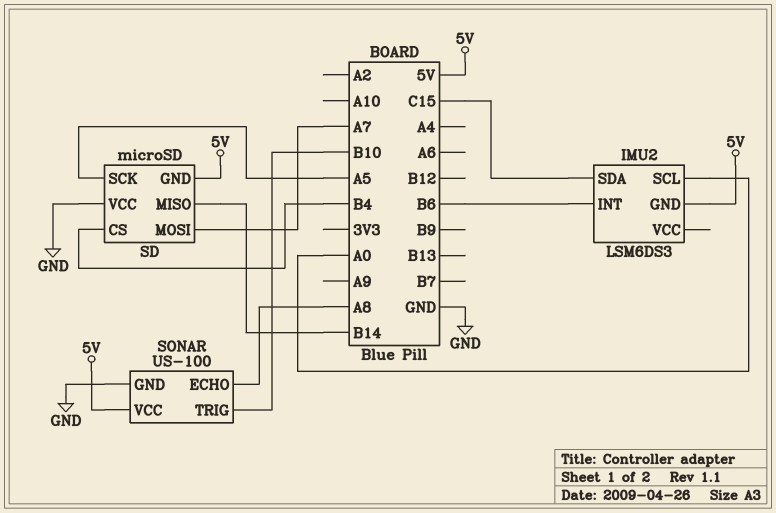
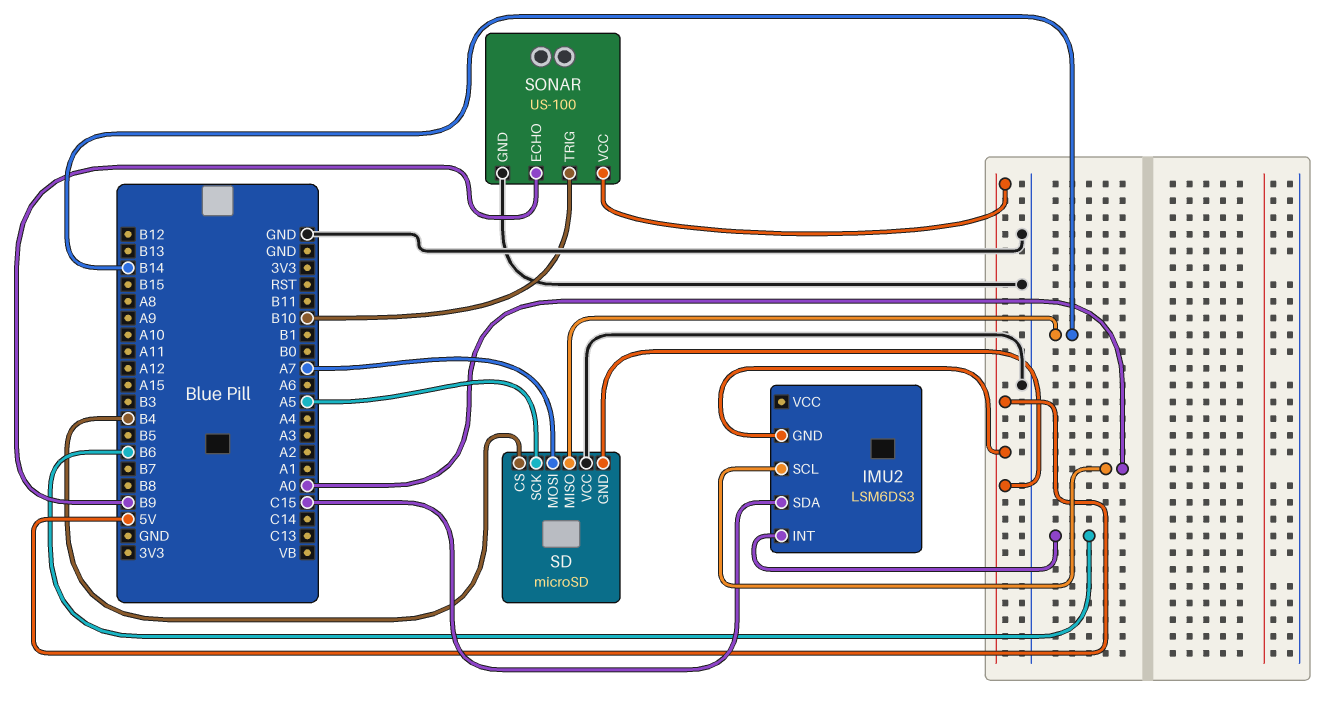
SONAR pin ECHO: A8 -> B9

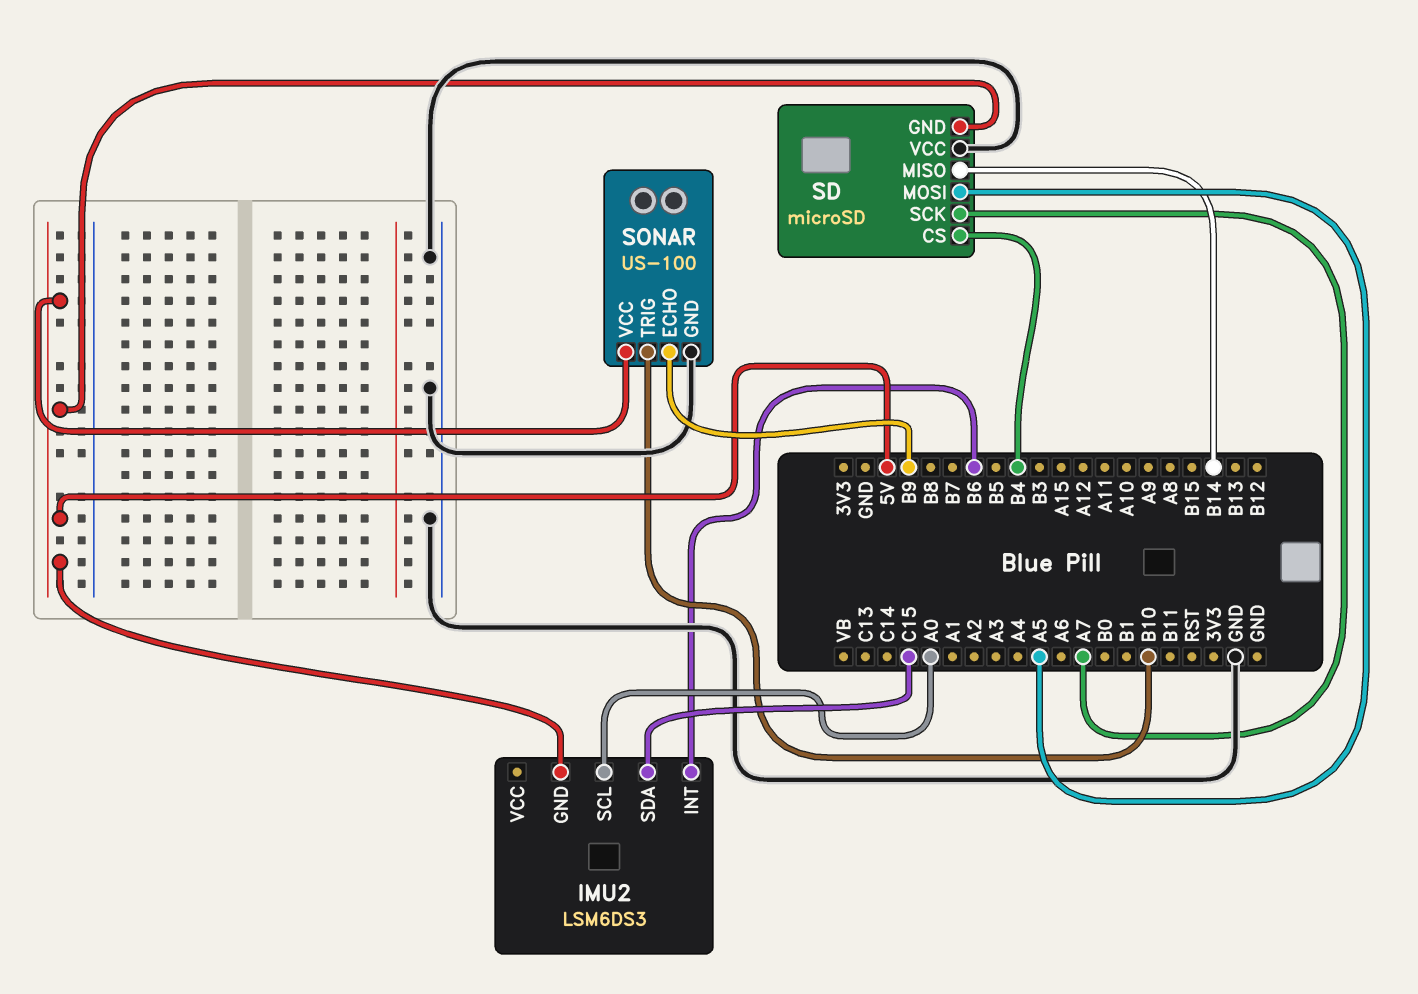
SD pin MOSI: A7 -> A5
SD pin SCK: A5 -> A7

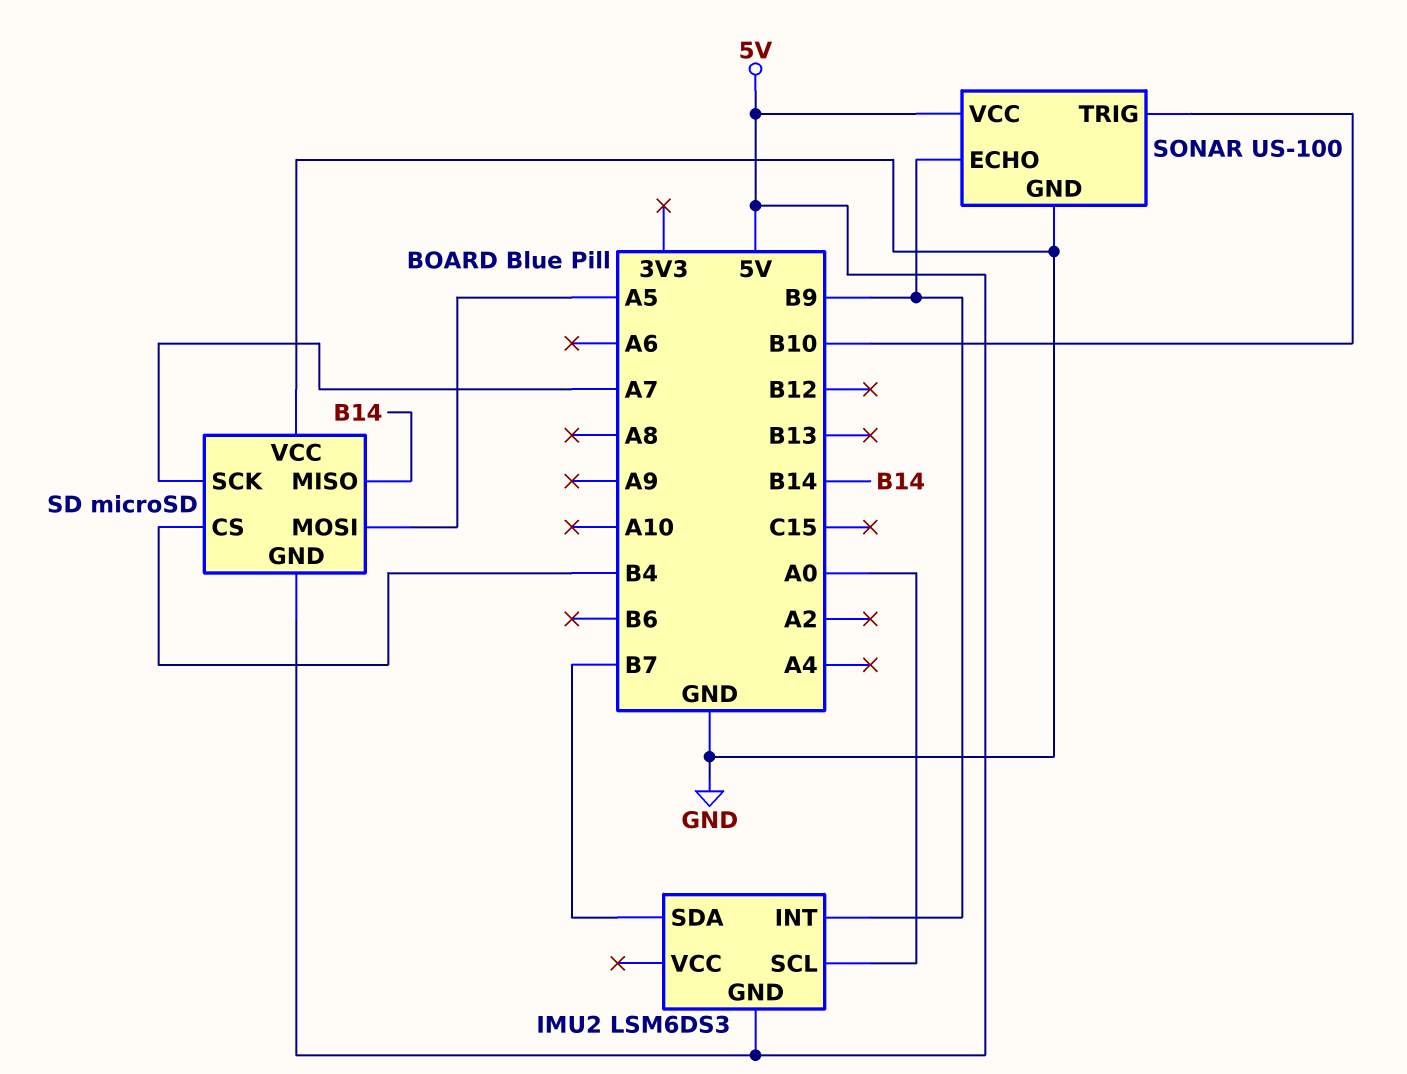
IMU2 pin INT: B6 -> B9
IMU2 pin SDA: C15 -> B7

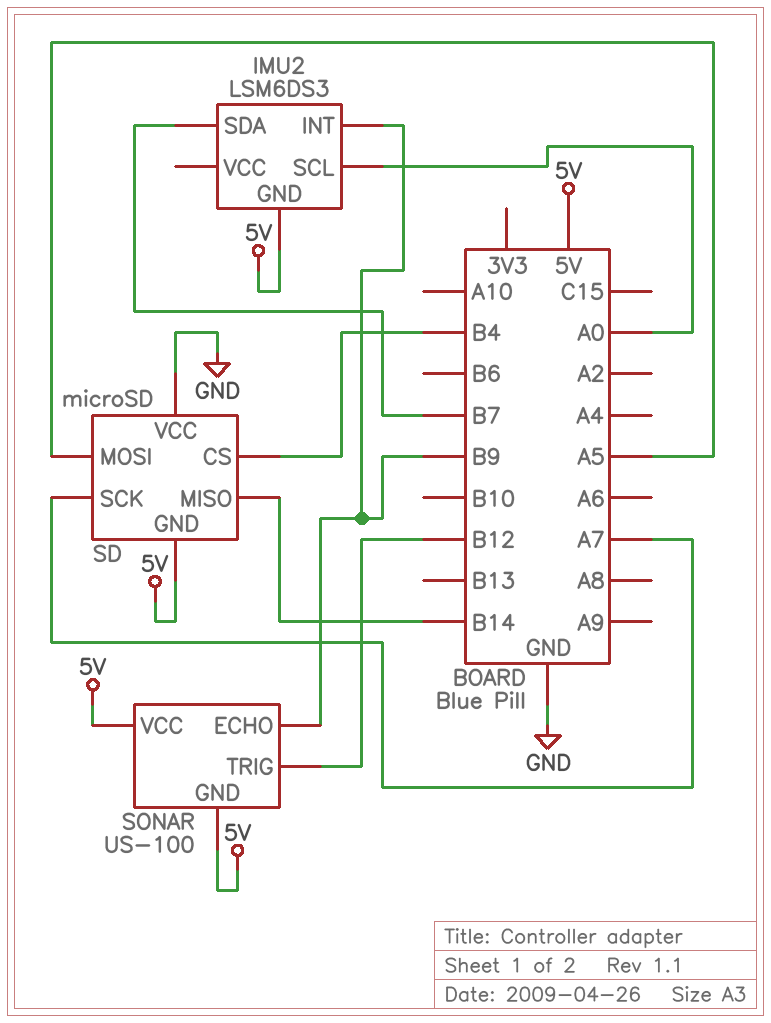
SONAR pin GND: GND -> 5V
SONAR pin TRIG: B10 -> B12

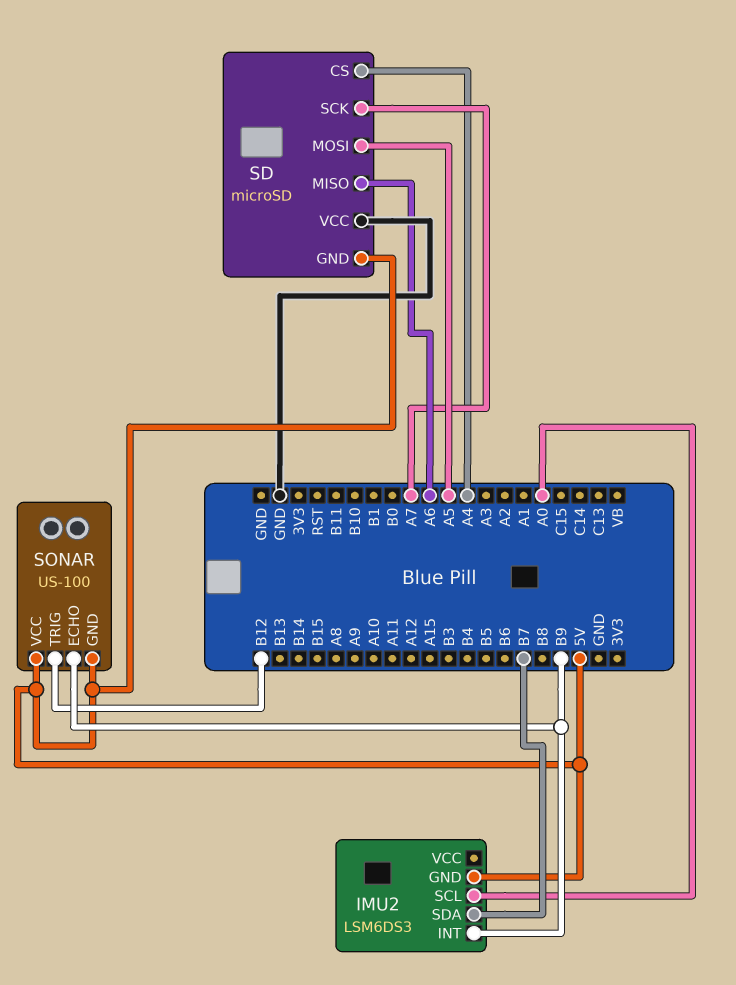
SD pin CS: B4 -> A4
SD pin MISO: B14 -> A6

